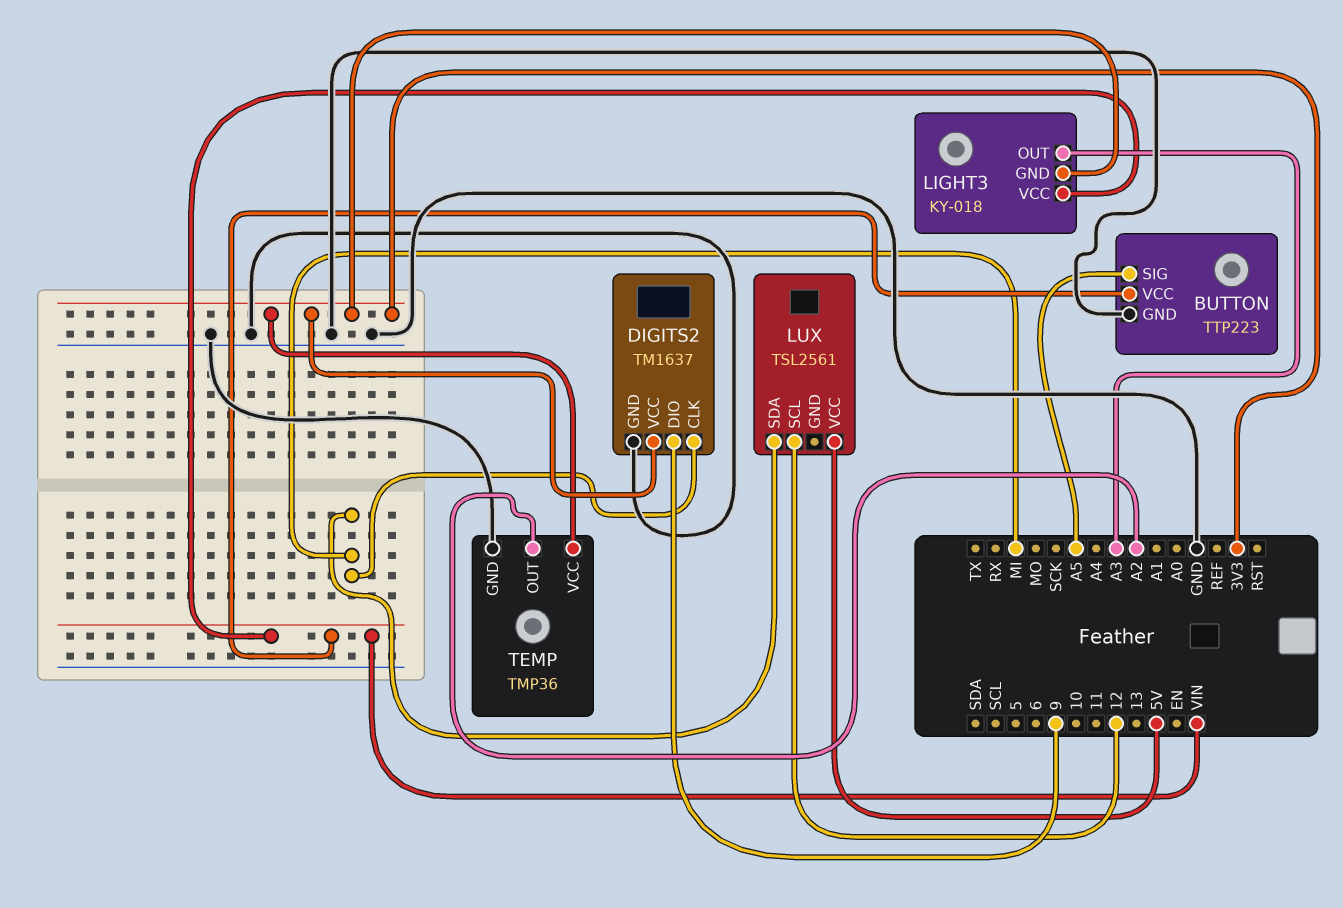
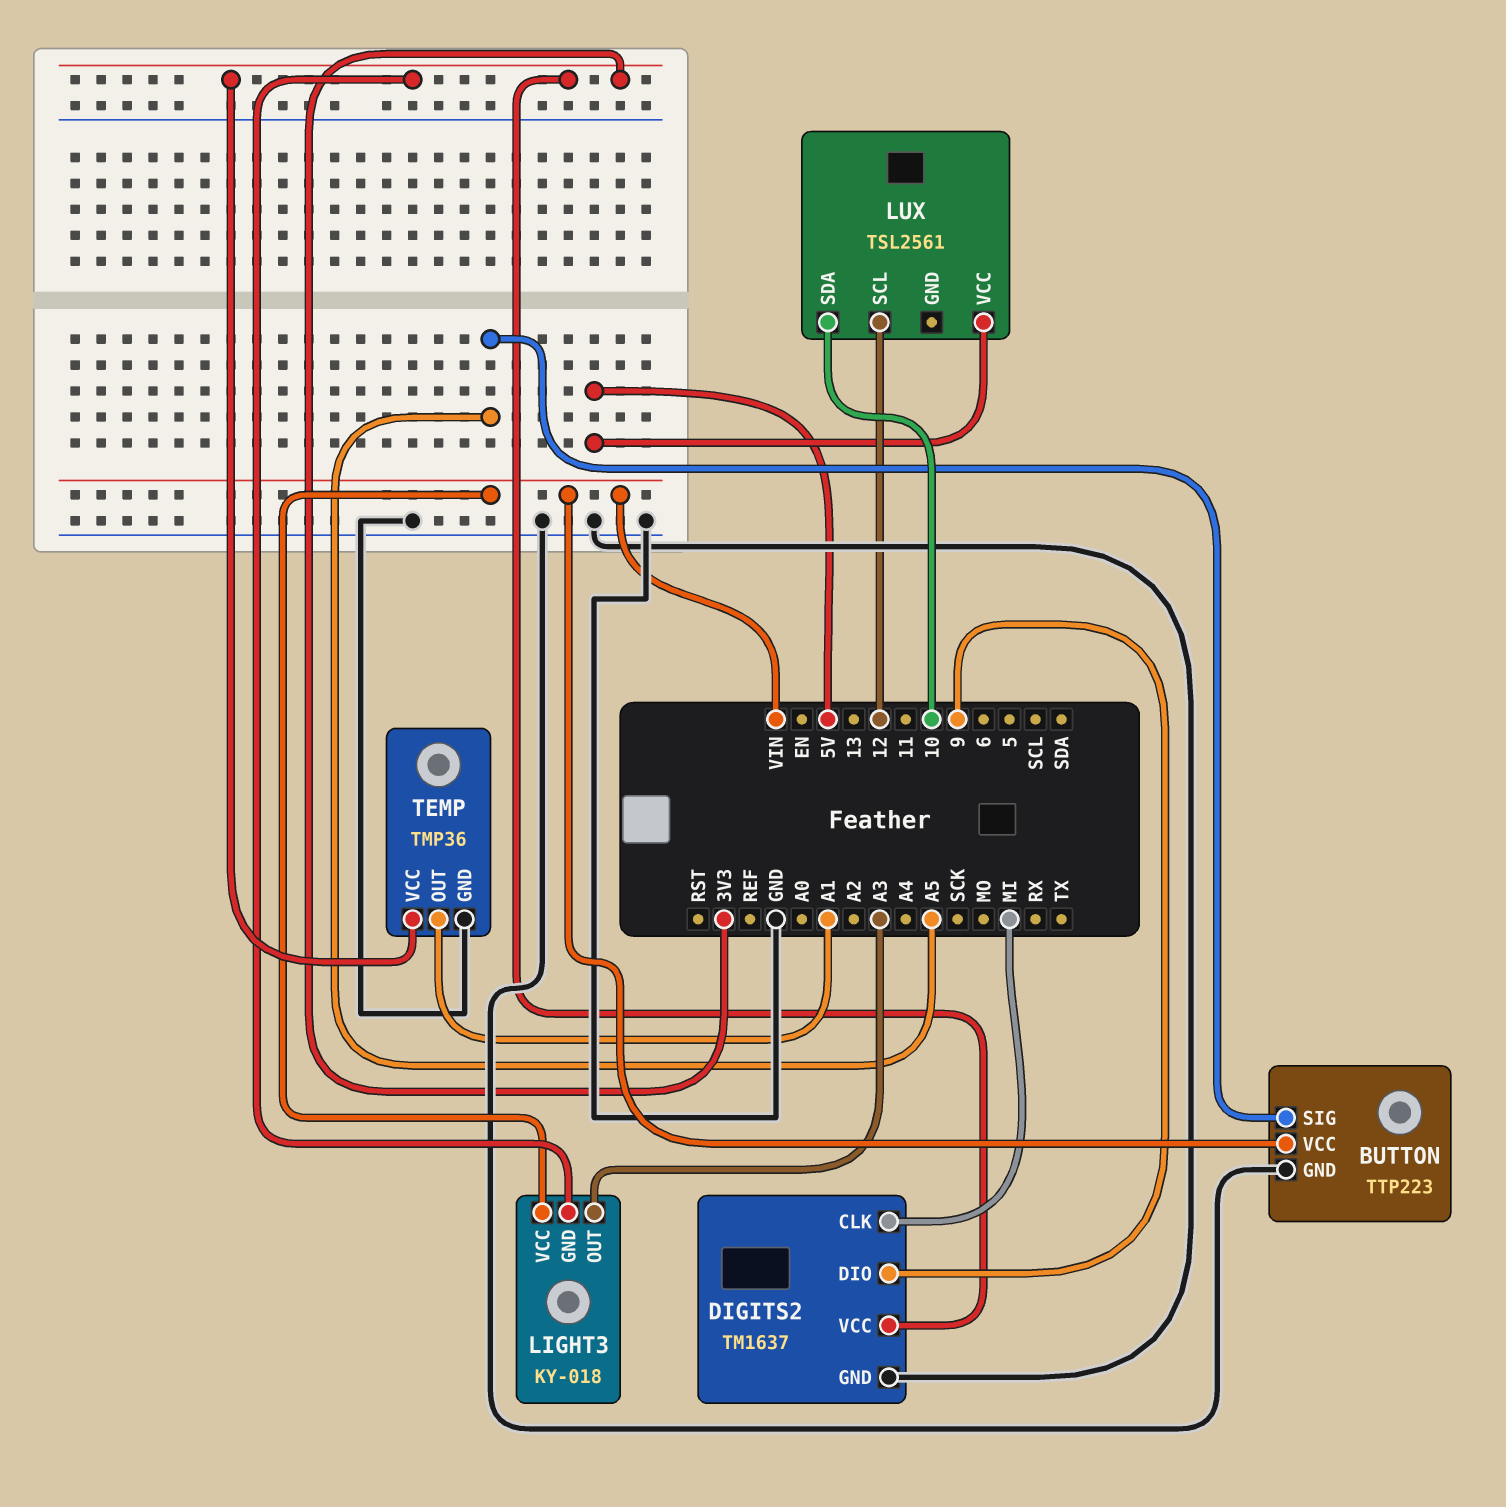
LUX pin SDA: MI -> 10
TEMP pin OUT: A2 -> A1

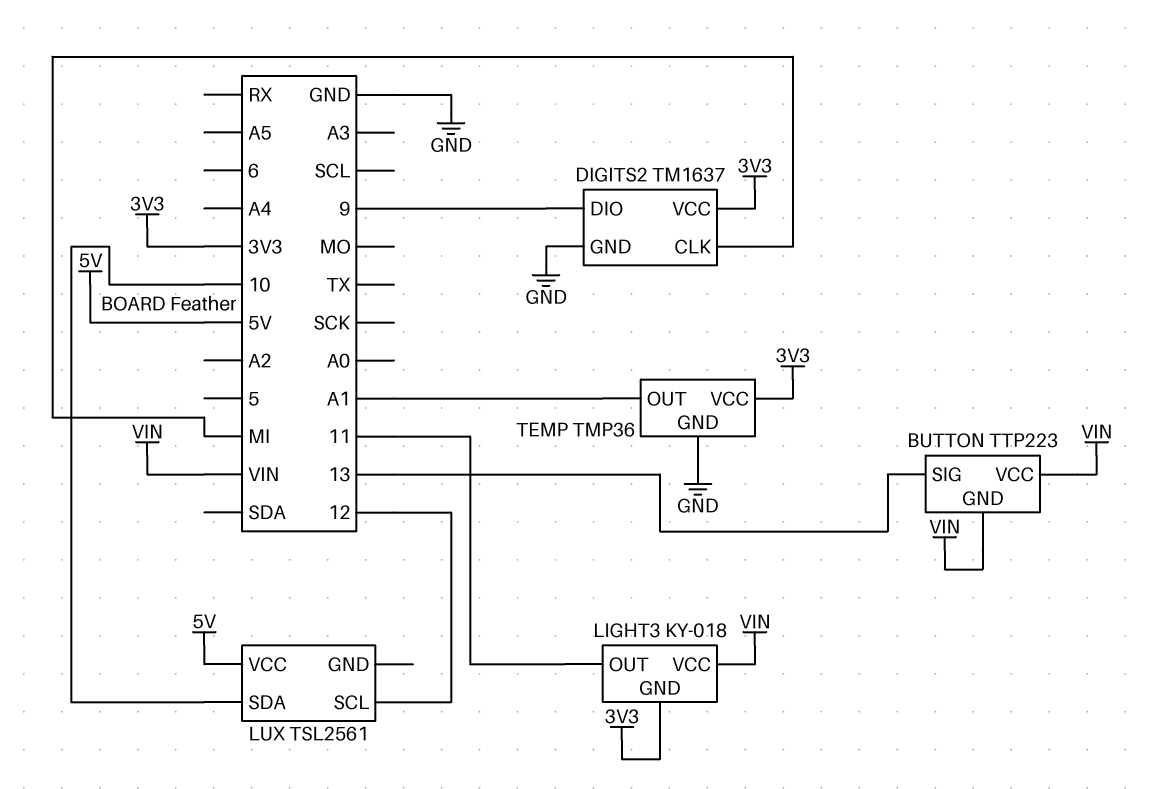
BUTTON pin GND: GND -> VIN
BUTTON pin SIG: A5 -> 13
LIGHT3 pin OUT: A3 -> 11

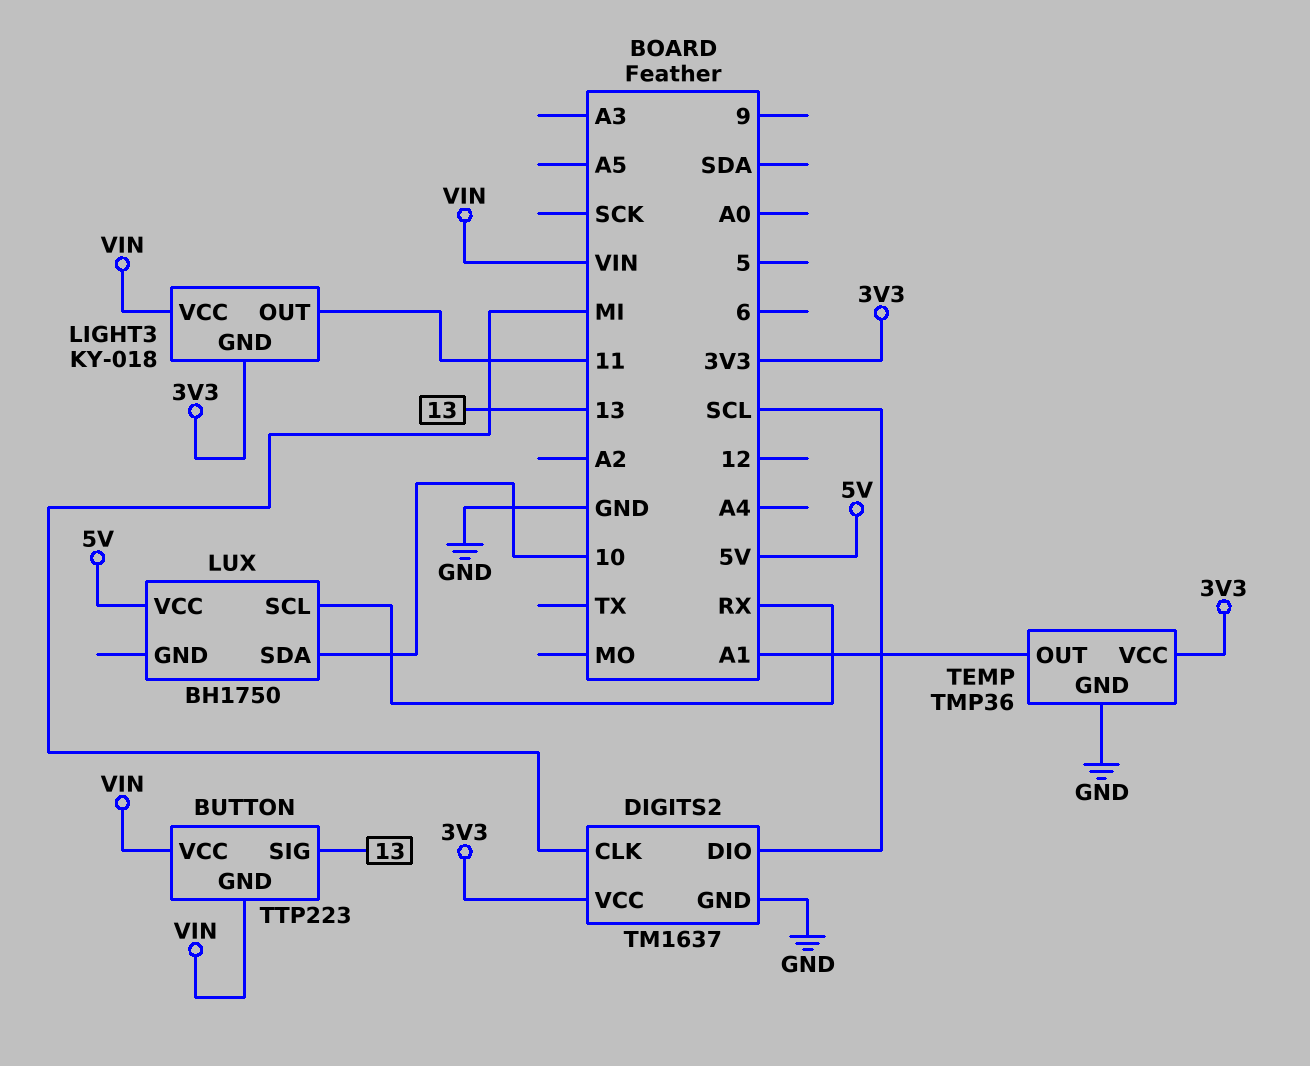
DIGITS2 pin DIO: 9 -> SCL
LUX: TSL2561 -> BH1750
LUX pin SCL: 12 -> RX

